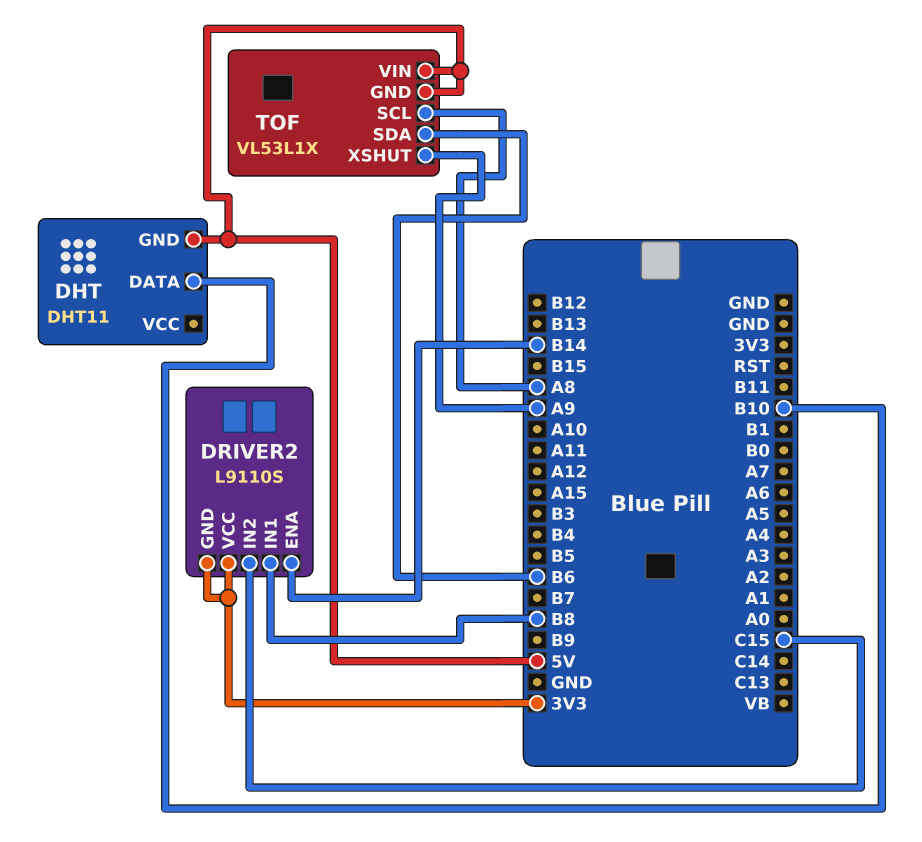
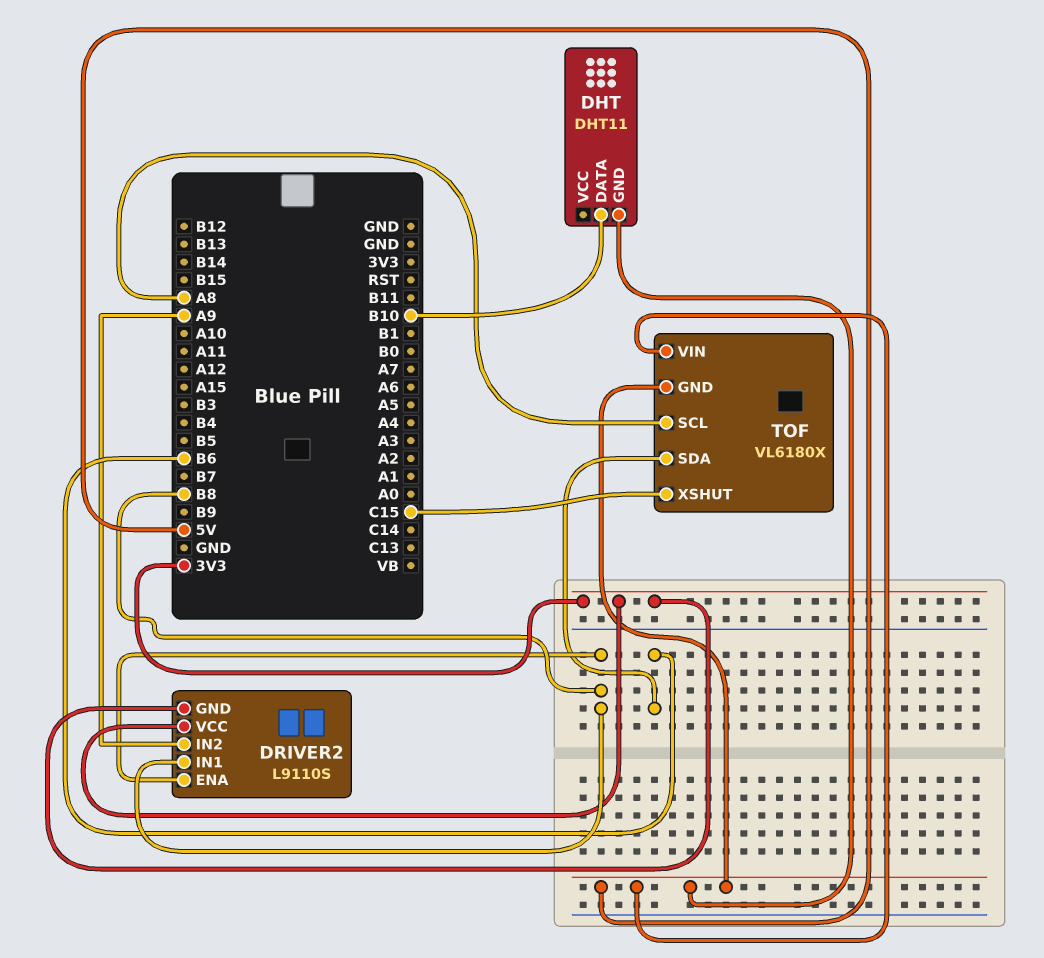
DRIVER2 pin ENA: B14 -> B8
DRIVER2 pin IN2: C15 -> A9
TOF: VL53L1X -> VL6180X
TOF pin XSHUT: A9 -> C15

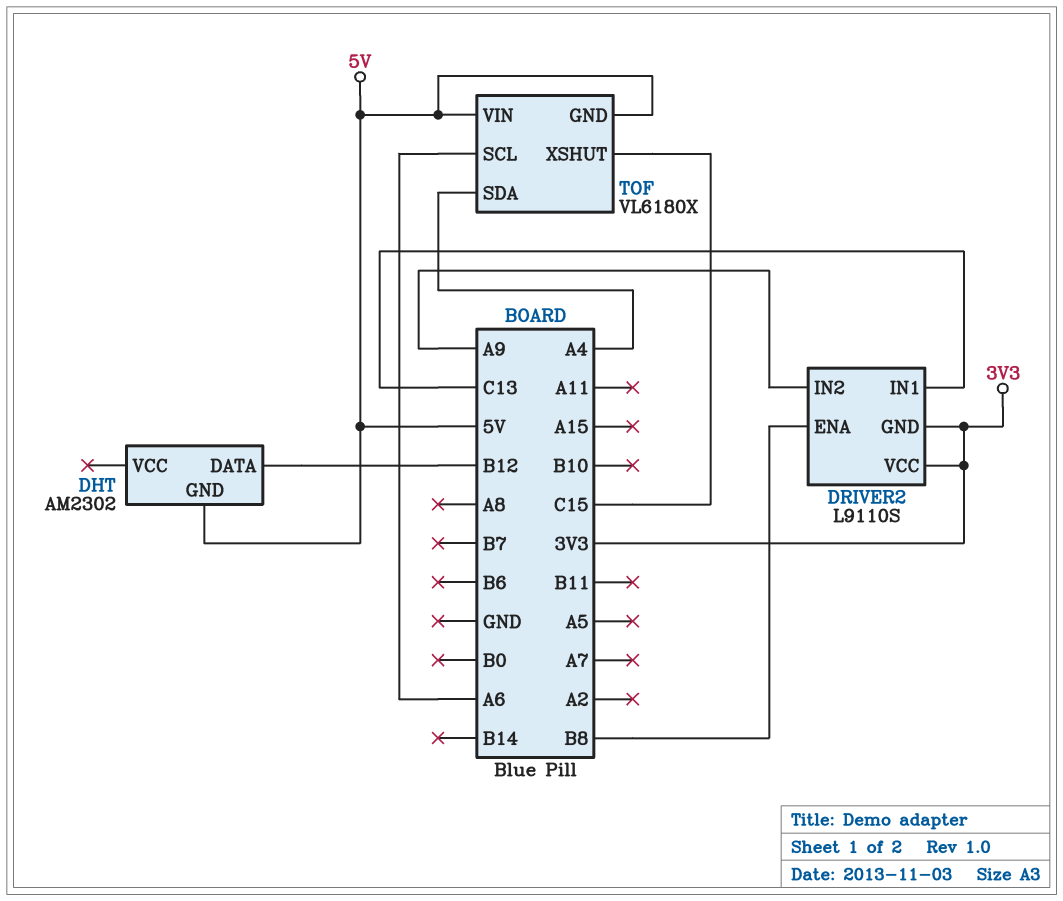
DHT: DHT11 -> AM2302
DHT pin DATA: B10 -> B12
DRIVER2 pin IN1: B8 -> C13
TOF pin SCL: A8 -> A6
TOF pin SDA: B6 -> A4

